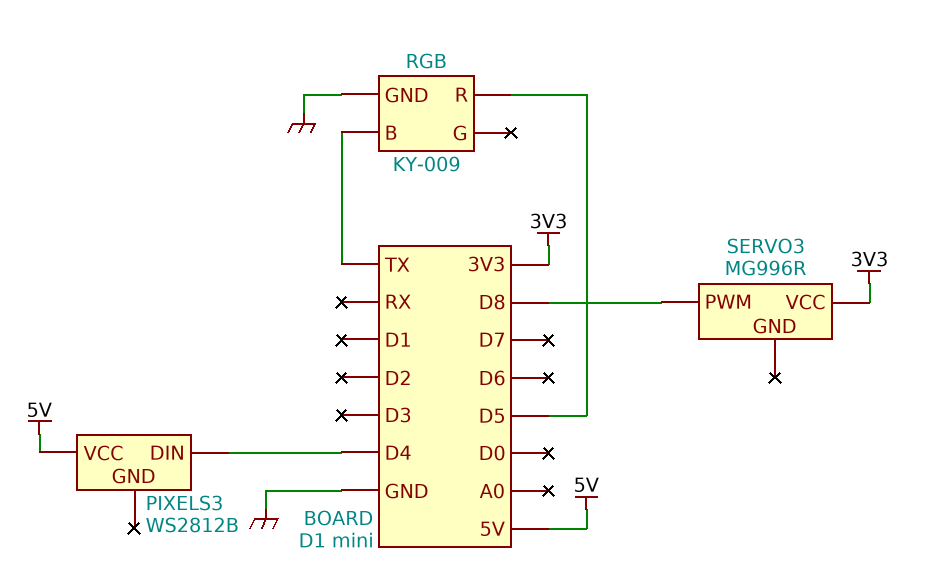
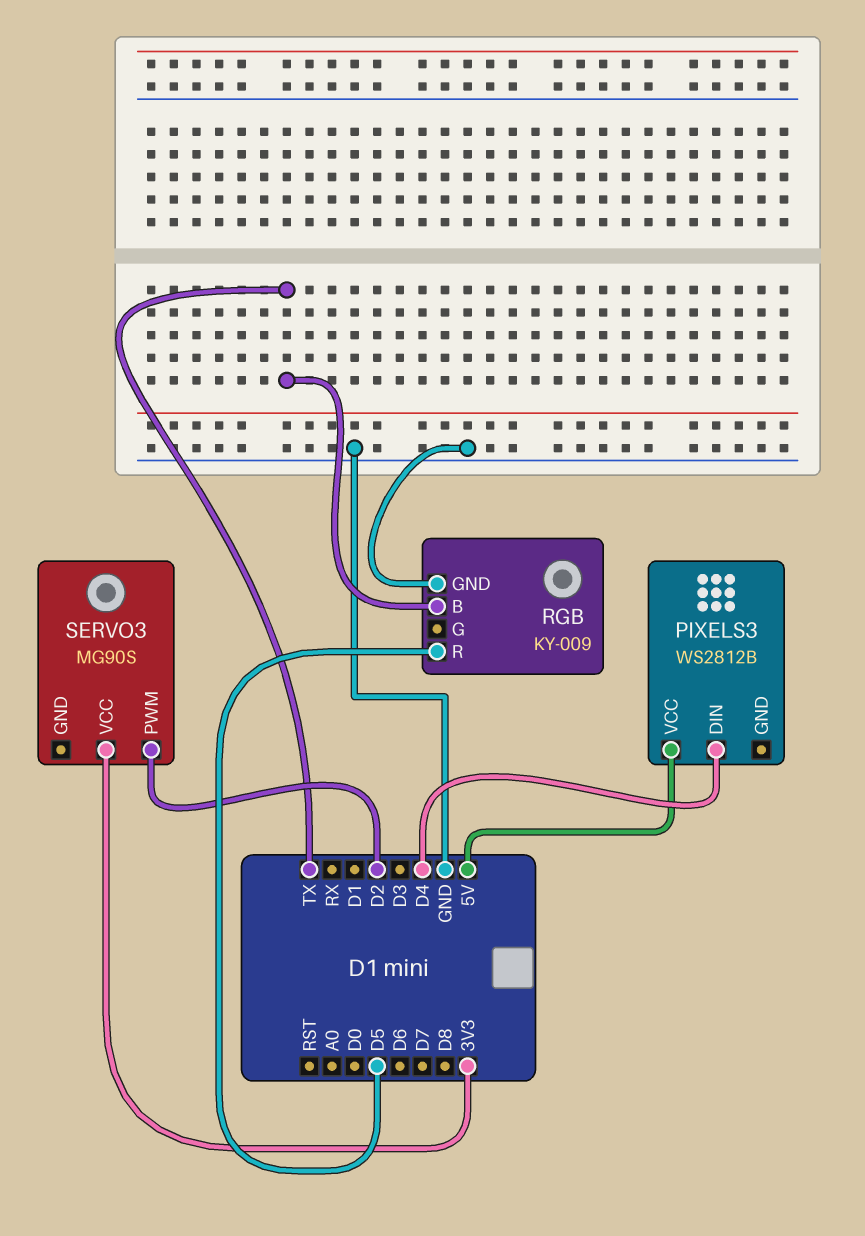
SERVO3: MG996R -> MG90S
SERVO3 pin PWM: D8 -> D2

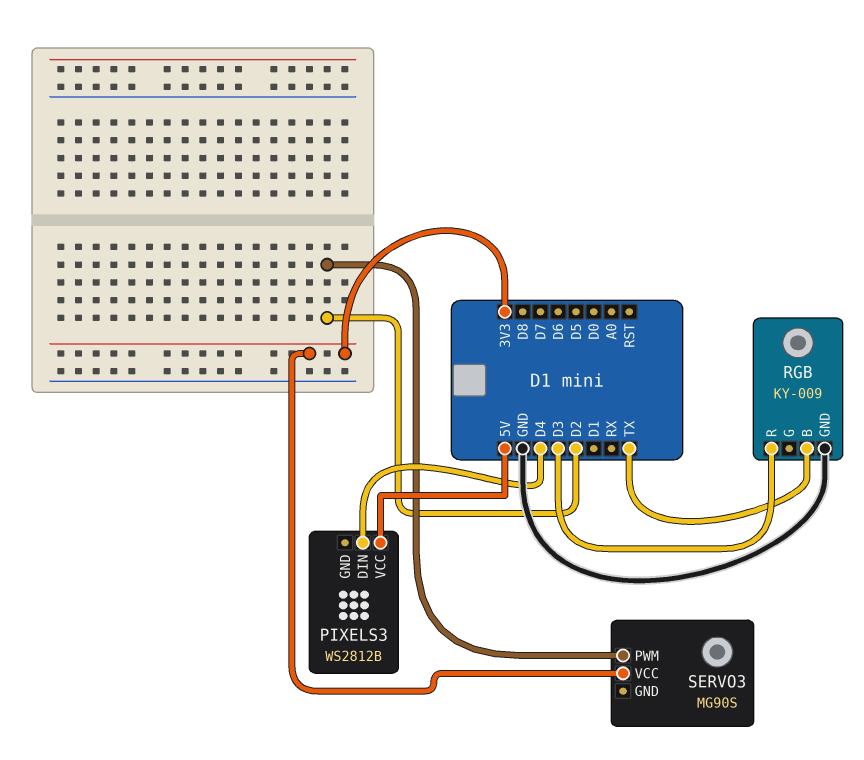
RGB pin R: D5 -> D3

